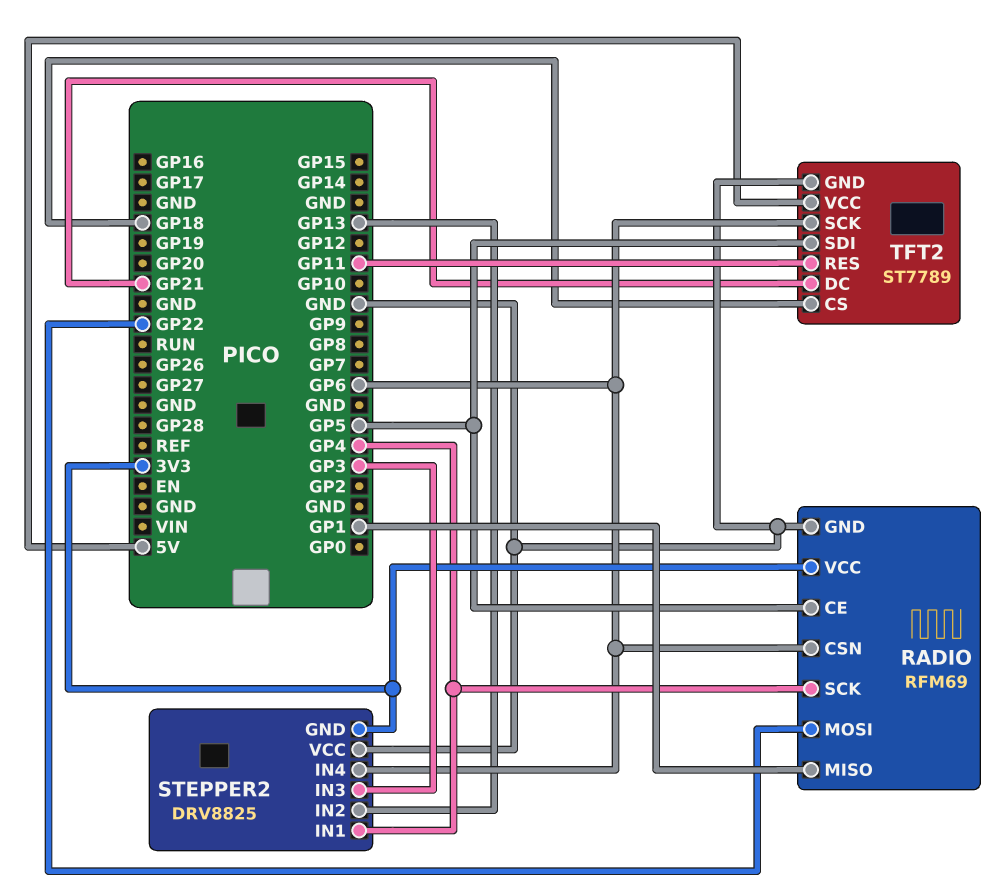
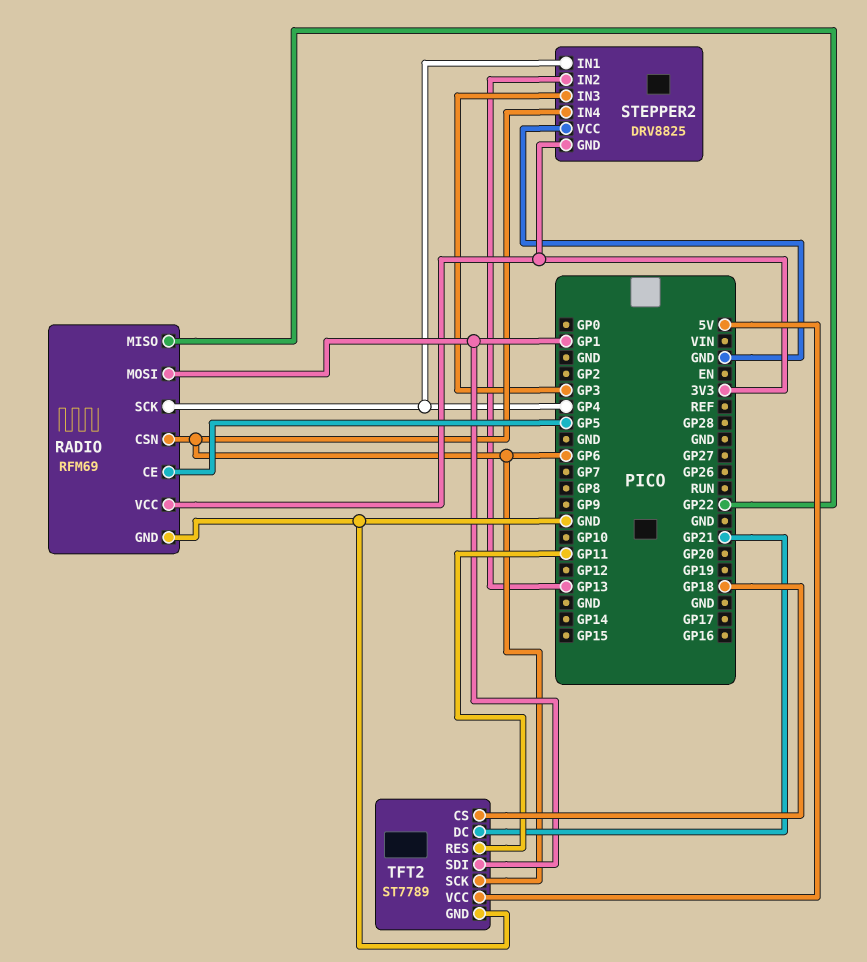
RADIO pin MISO: GP1 -> GP22
RADIO pin MOSI: GP22 -> GP1
TFT2 pin SDI: GP5 -> GP1

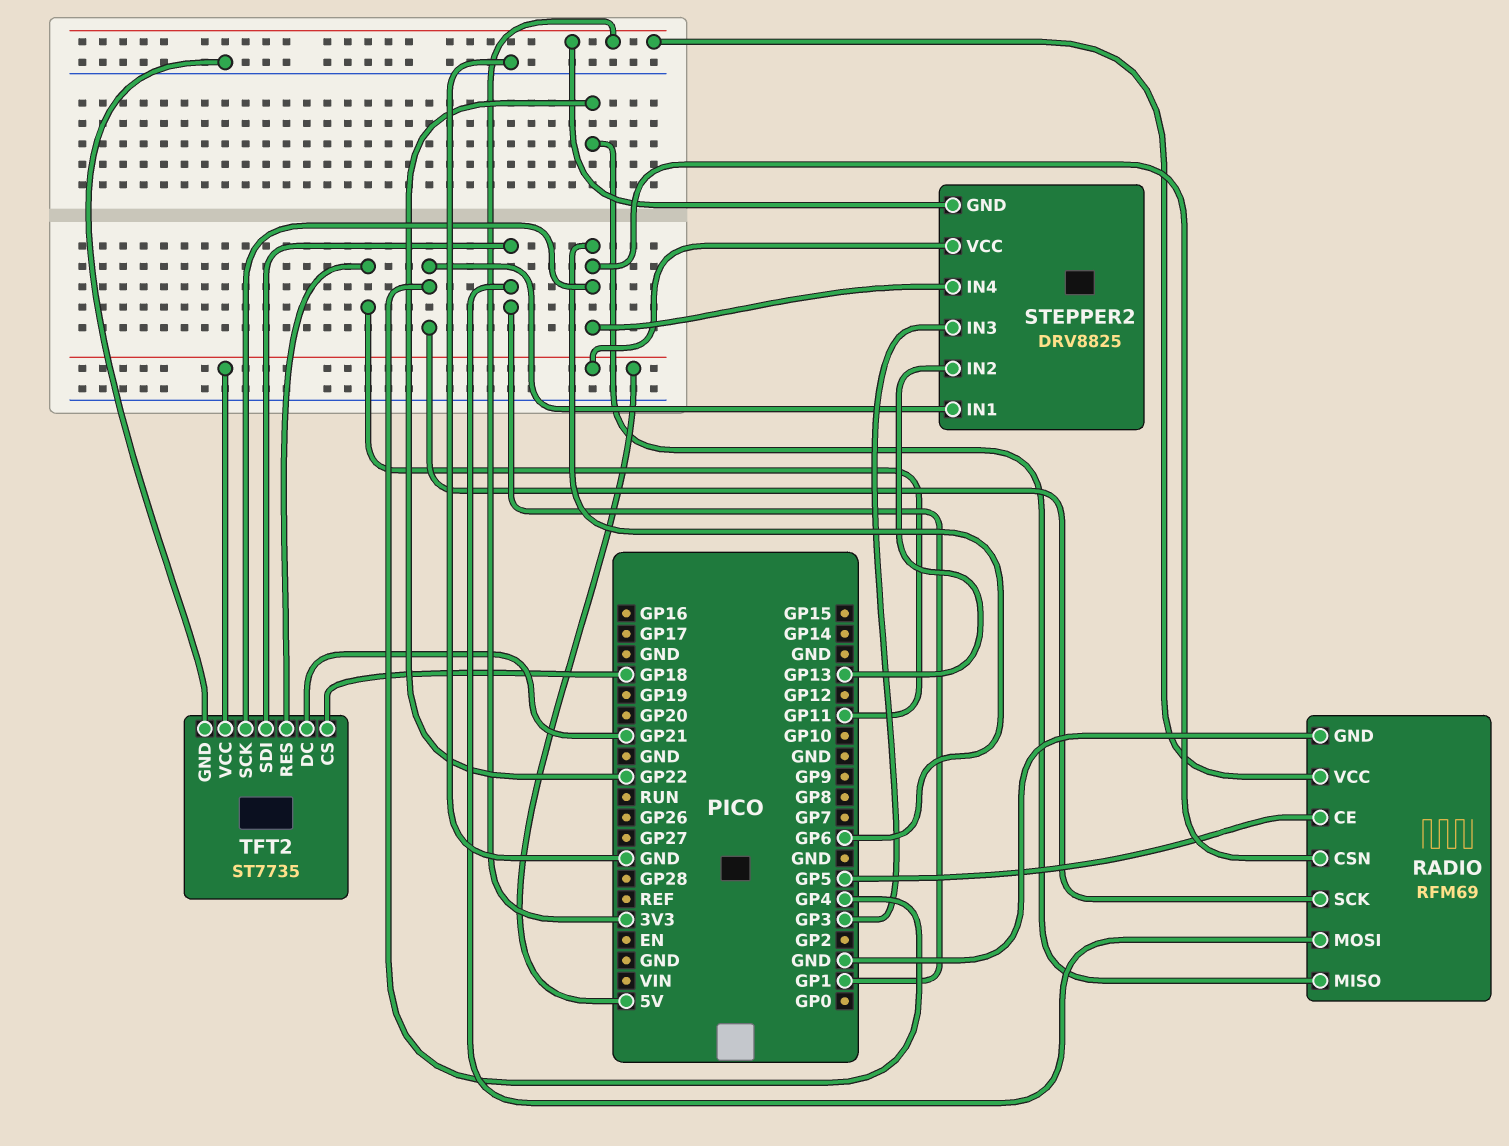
STEPPER2 pin VCC: GND -> 5V
TFT2: ST7789 -> ST7735

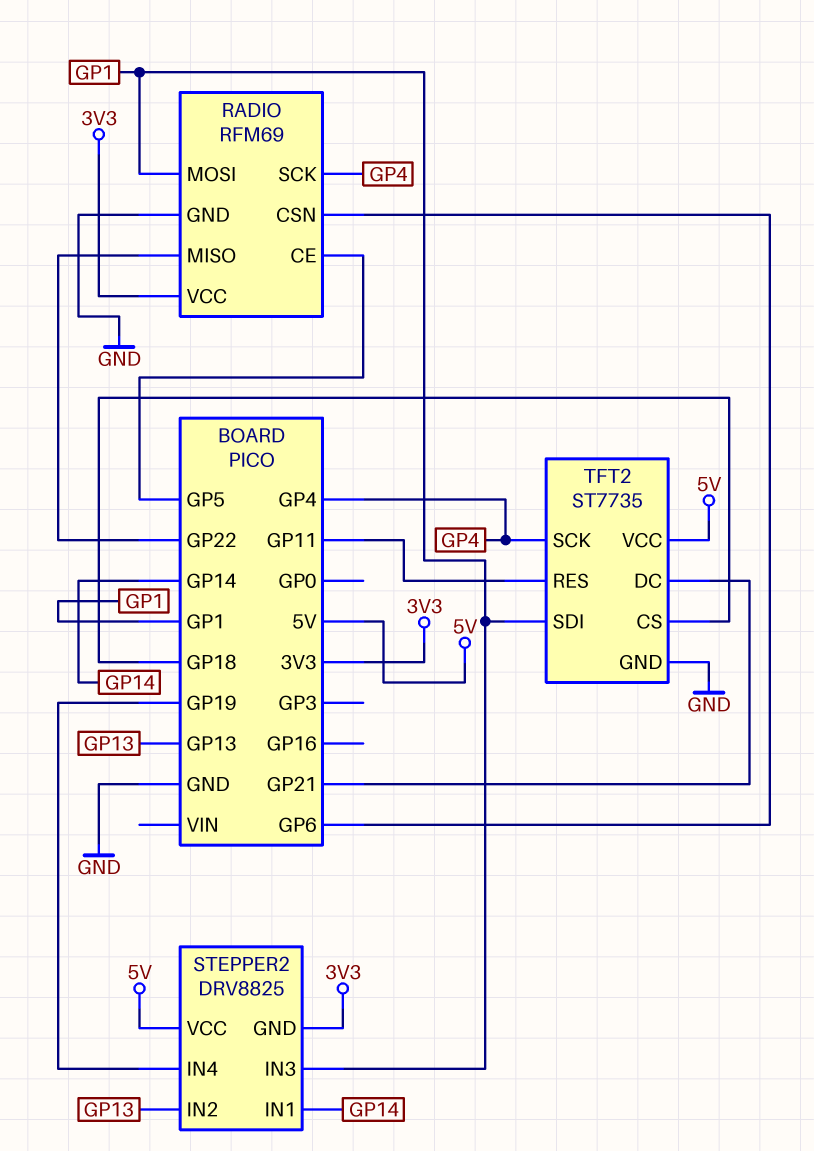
STEPPER2 pin IN1: GP4 -> GP14
STEPPER2 pin IN3: GP3 -> GP1
STEPPER2 pin IN4: GP6 -> GP19
TFT2 pin SCK: GP6 -> GP4

